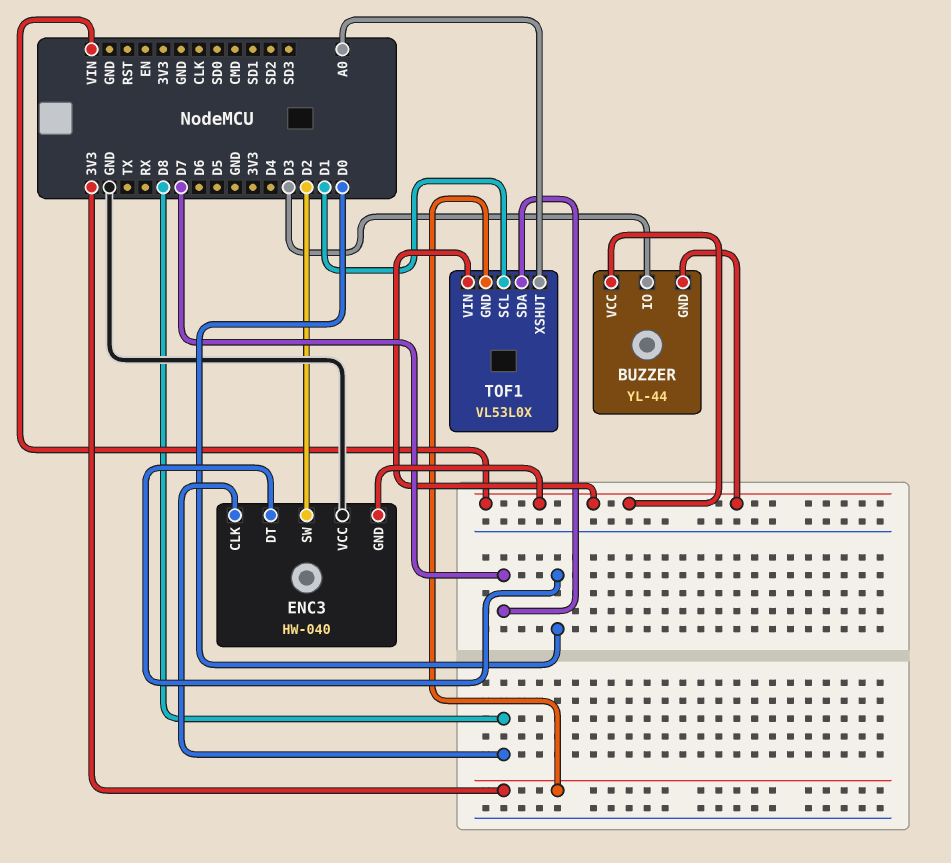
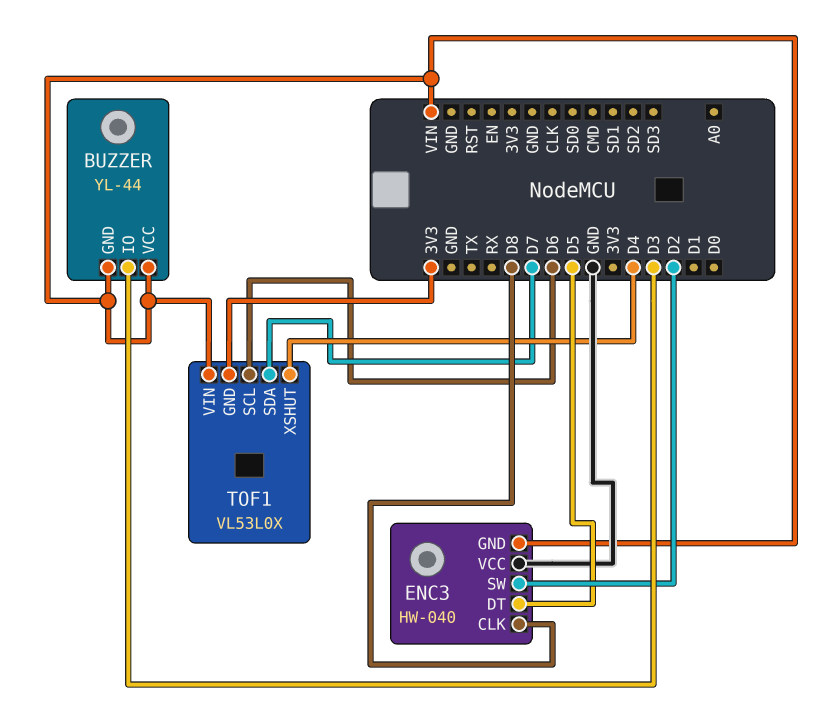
ENC3 pin DT: D0 -> D5
TOF1 pin SCL: D1 -> D6
TOF1 pin XSHUT: A0 -> D4

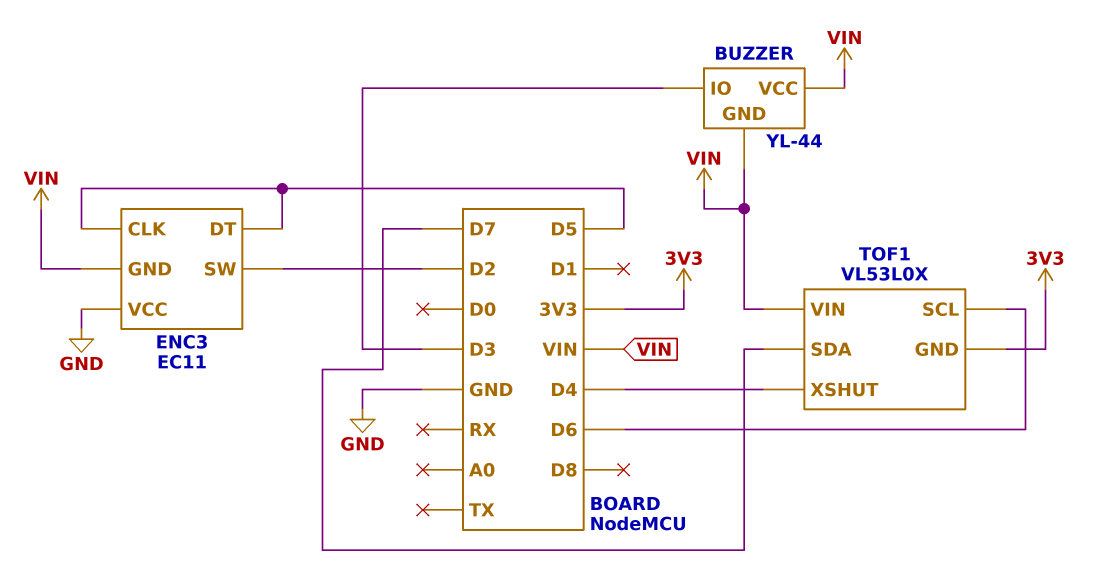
ENC3: HW-040 -> EC11
ENC3 pin CLK: D8 -> D5

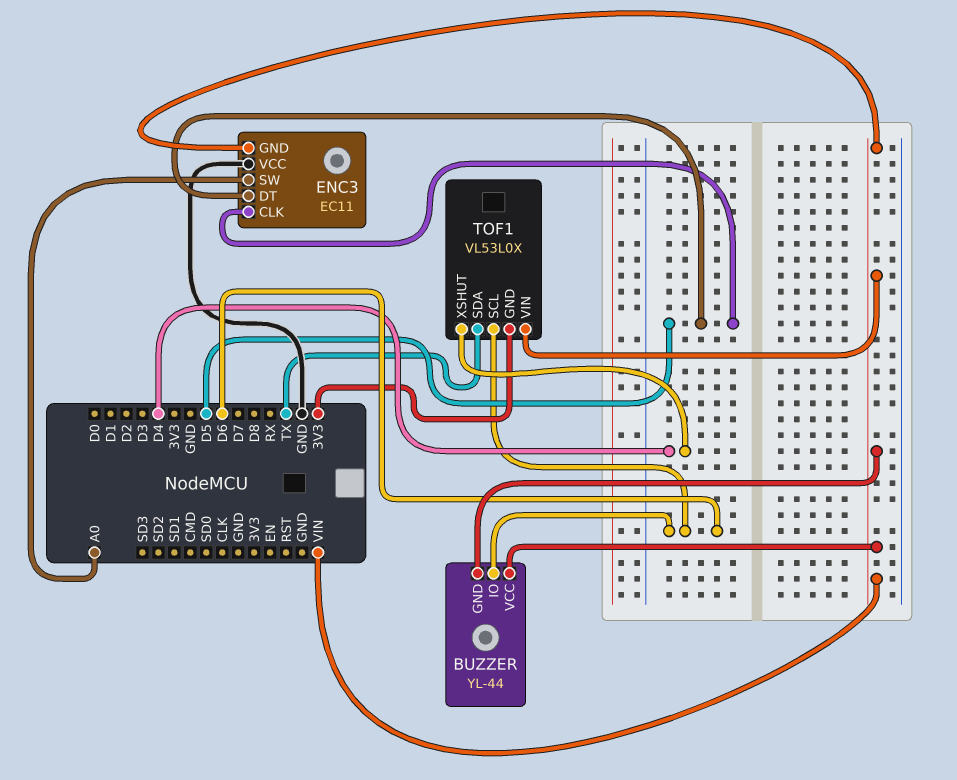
BUZZER pin IO: D3 -> D6
ENC3 pin SW: D2 -> A0
TOF1 pin SDA: D7 -> TX

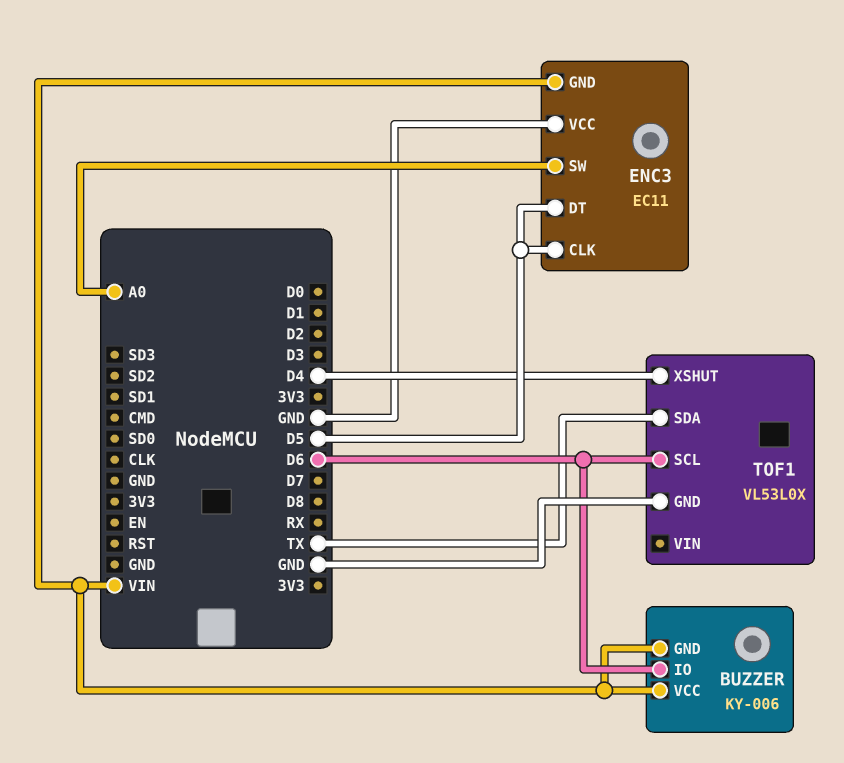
BUZZER: YL-44 -> KY-006
TOF1 pin GND: 3V3 -> GND
TOF1 pin VIN: VIN -> none

